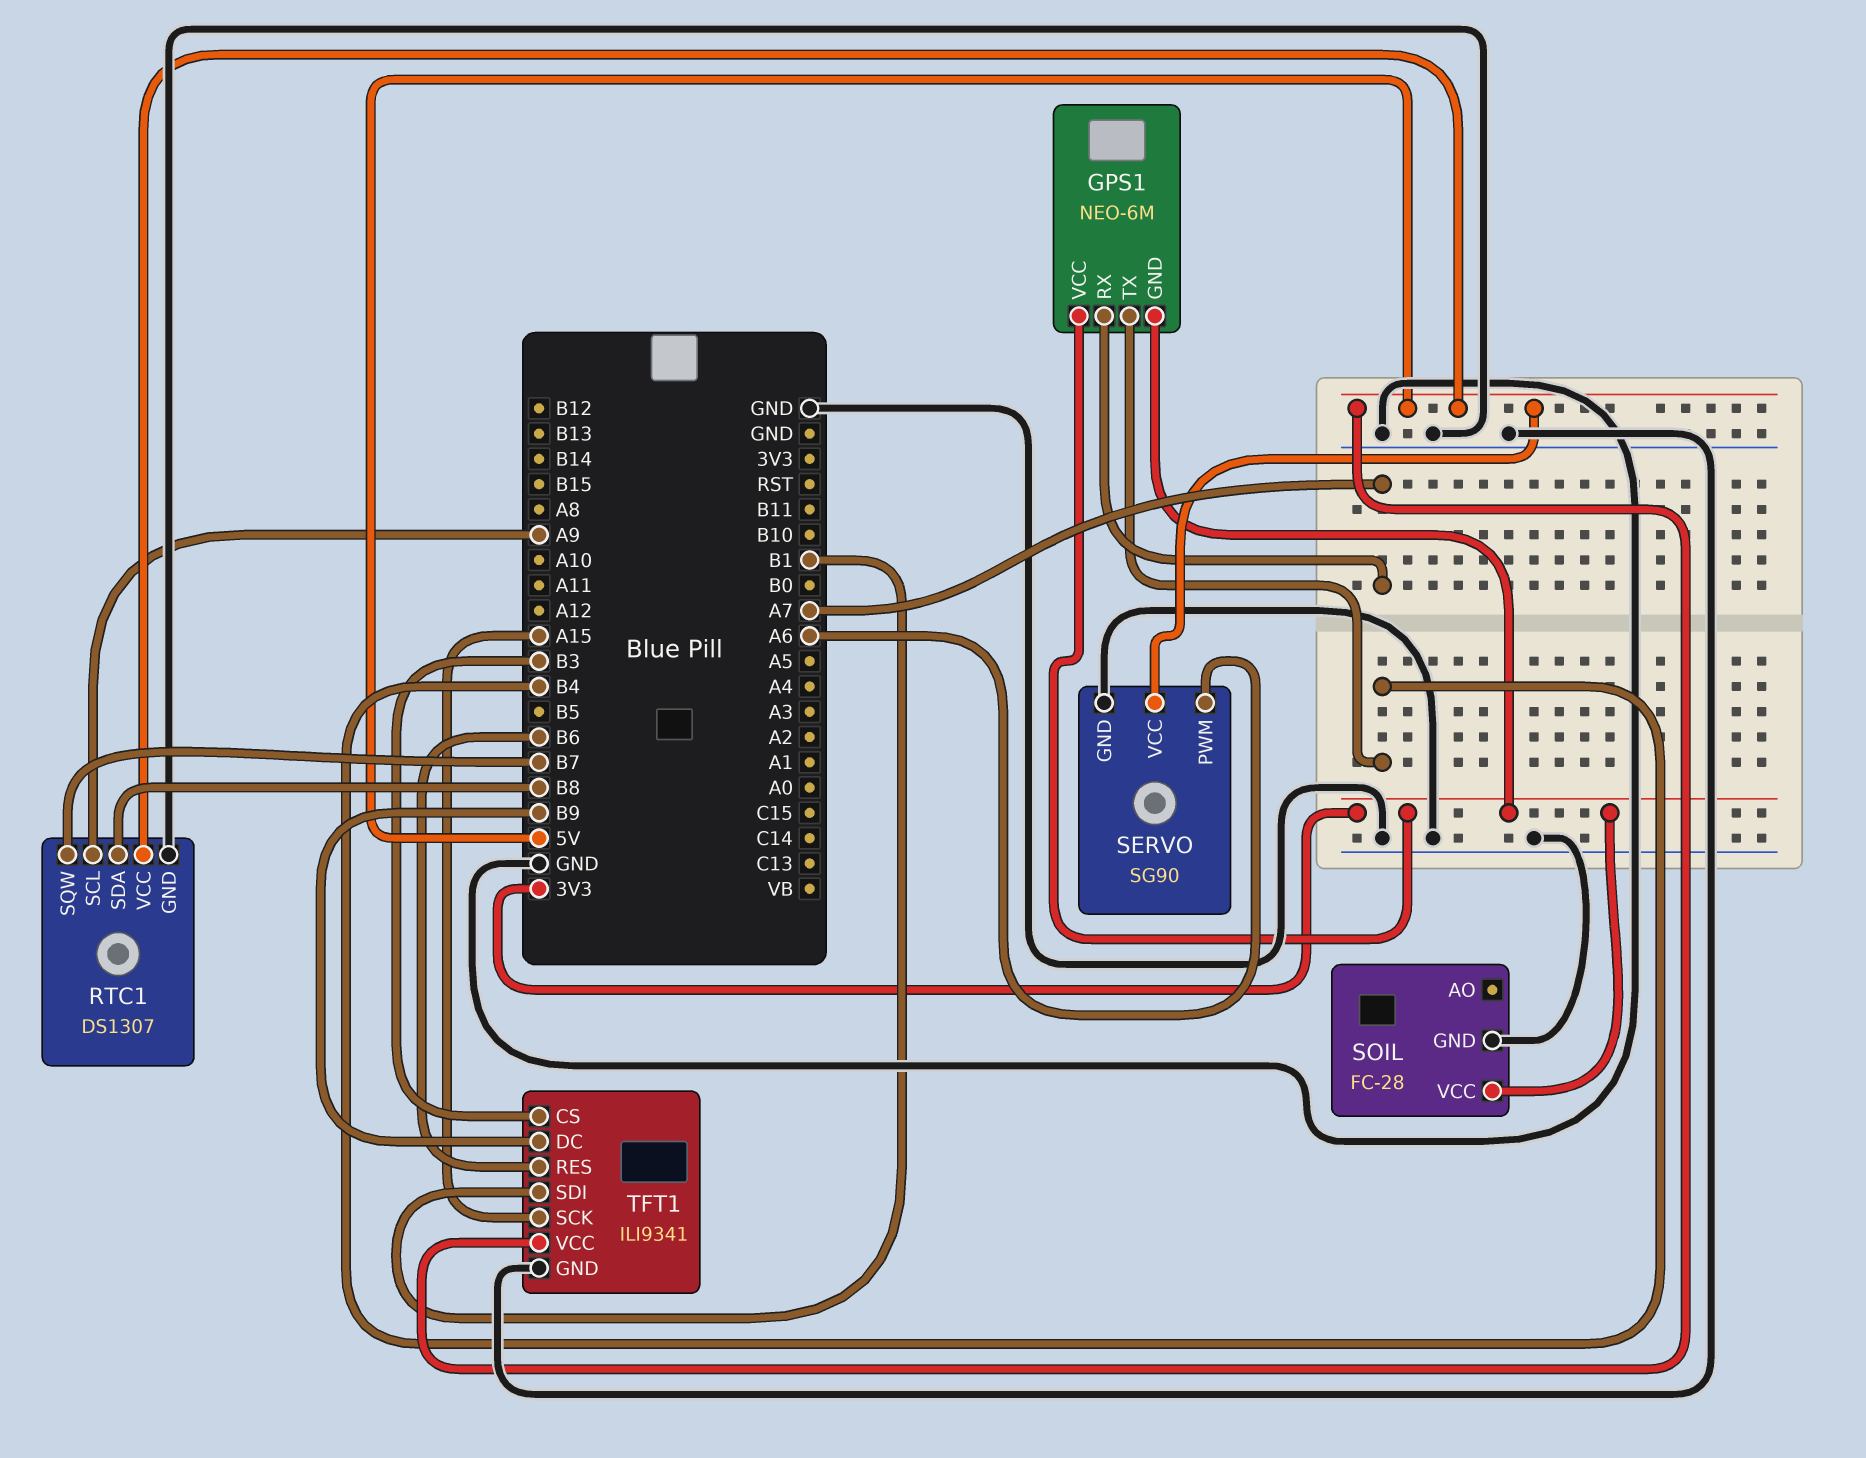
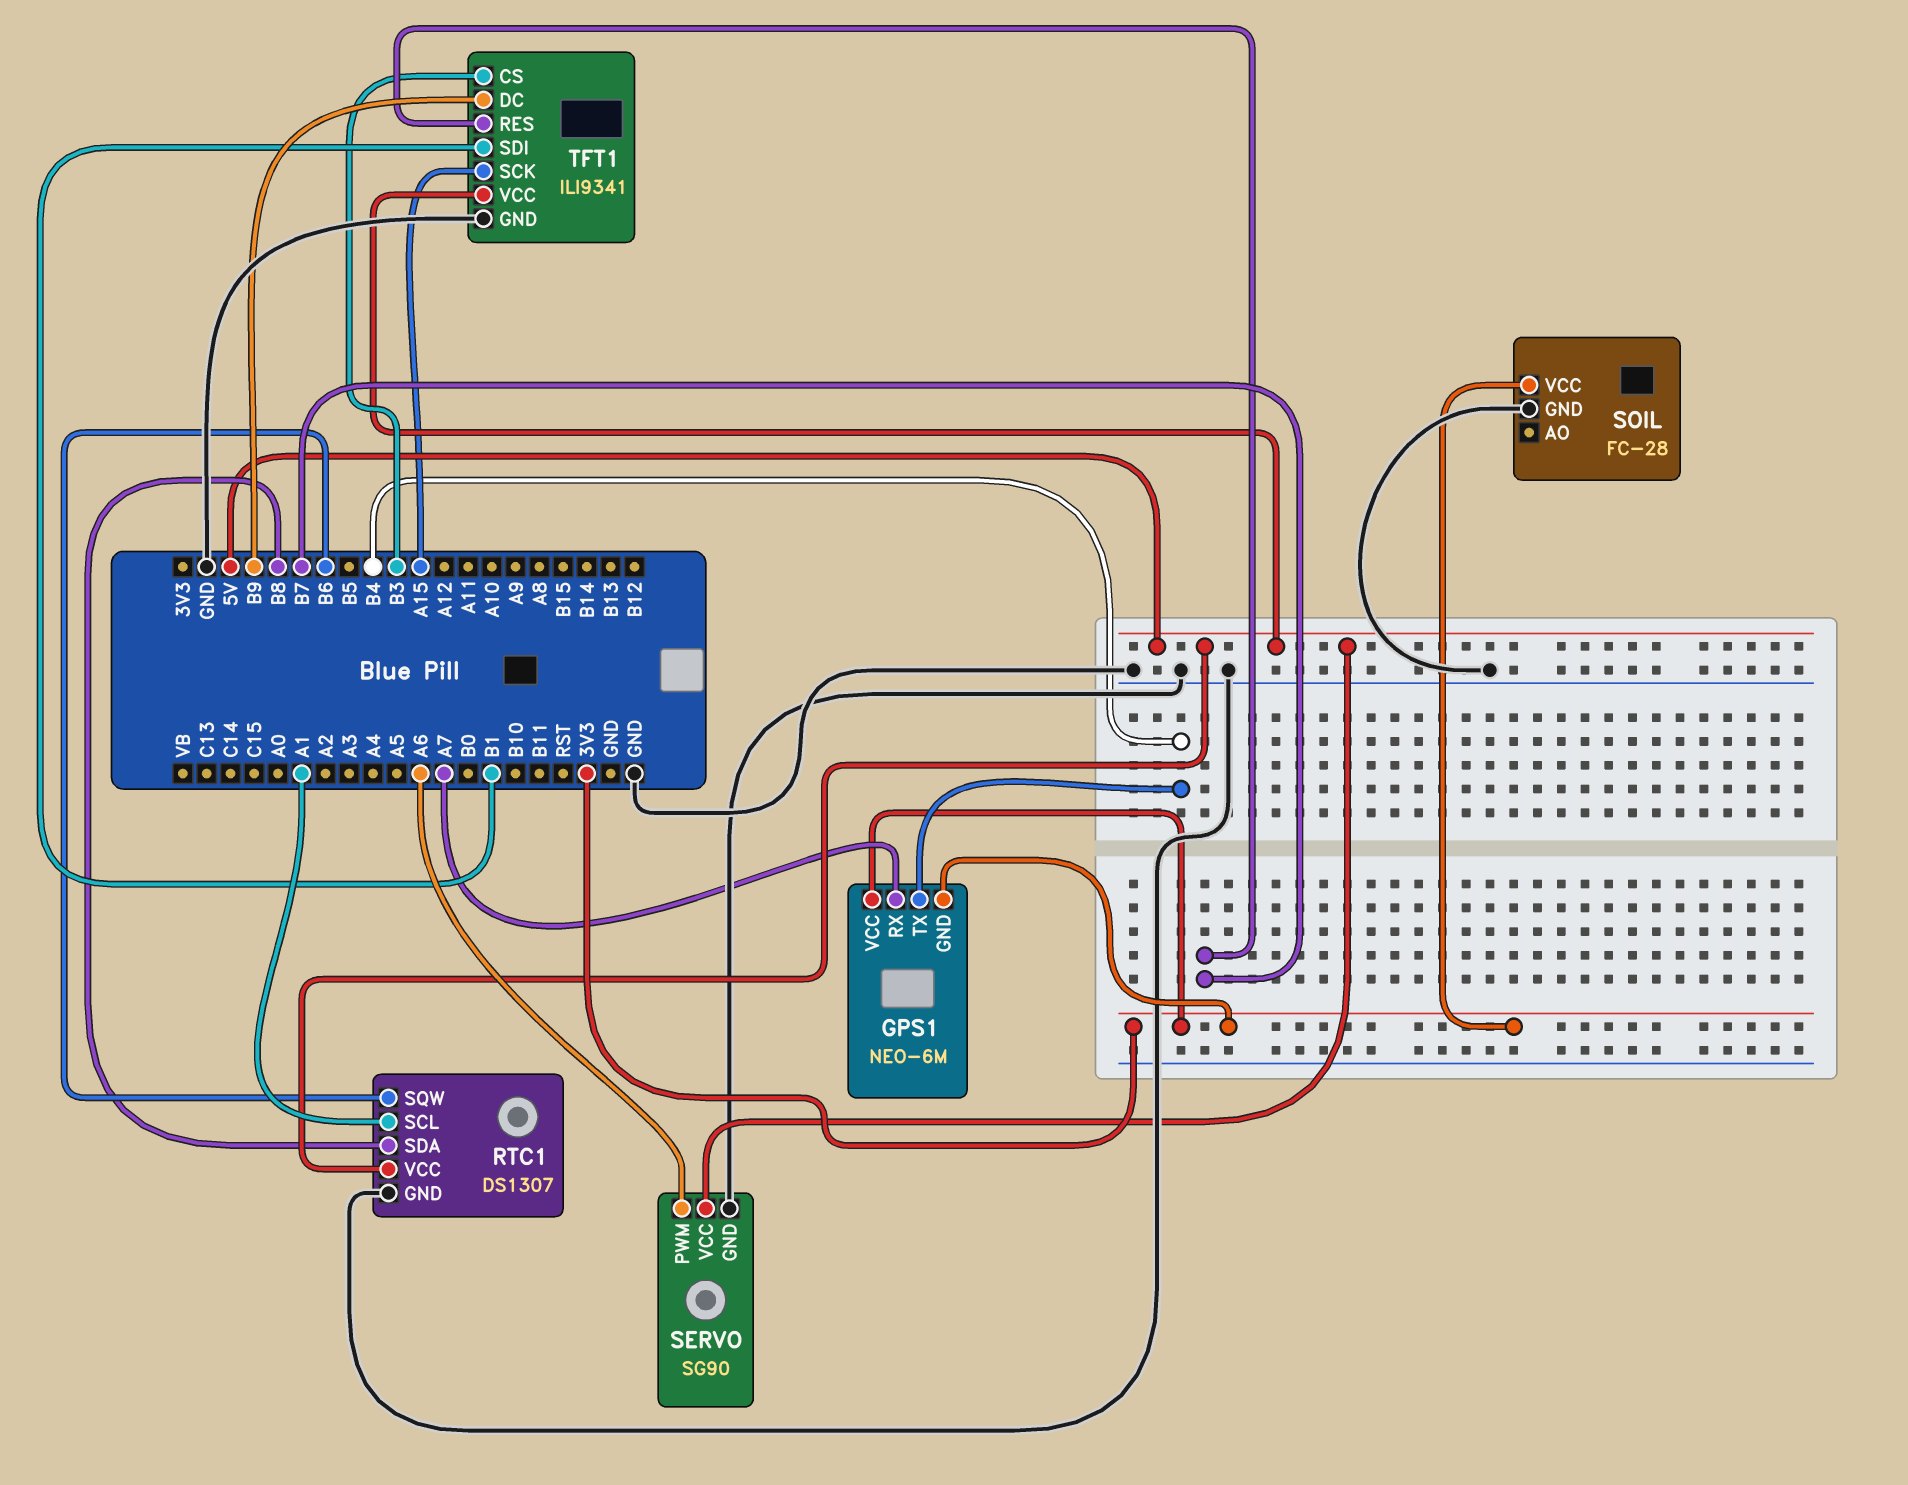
RTC1 pin SCL: A9 -> A1
RTC1 pin SQW: B7 -> B6
TFT1 pin RES: B6 -> B7

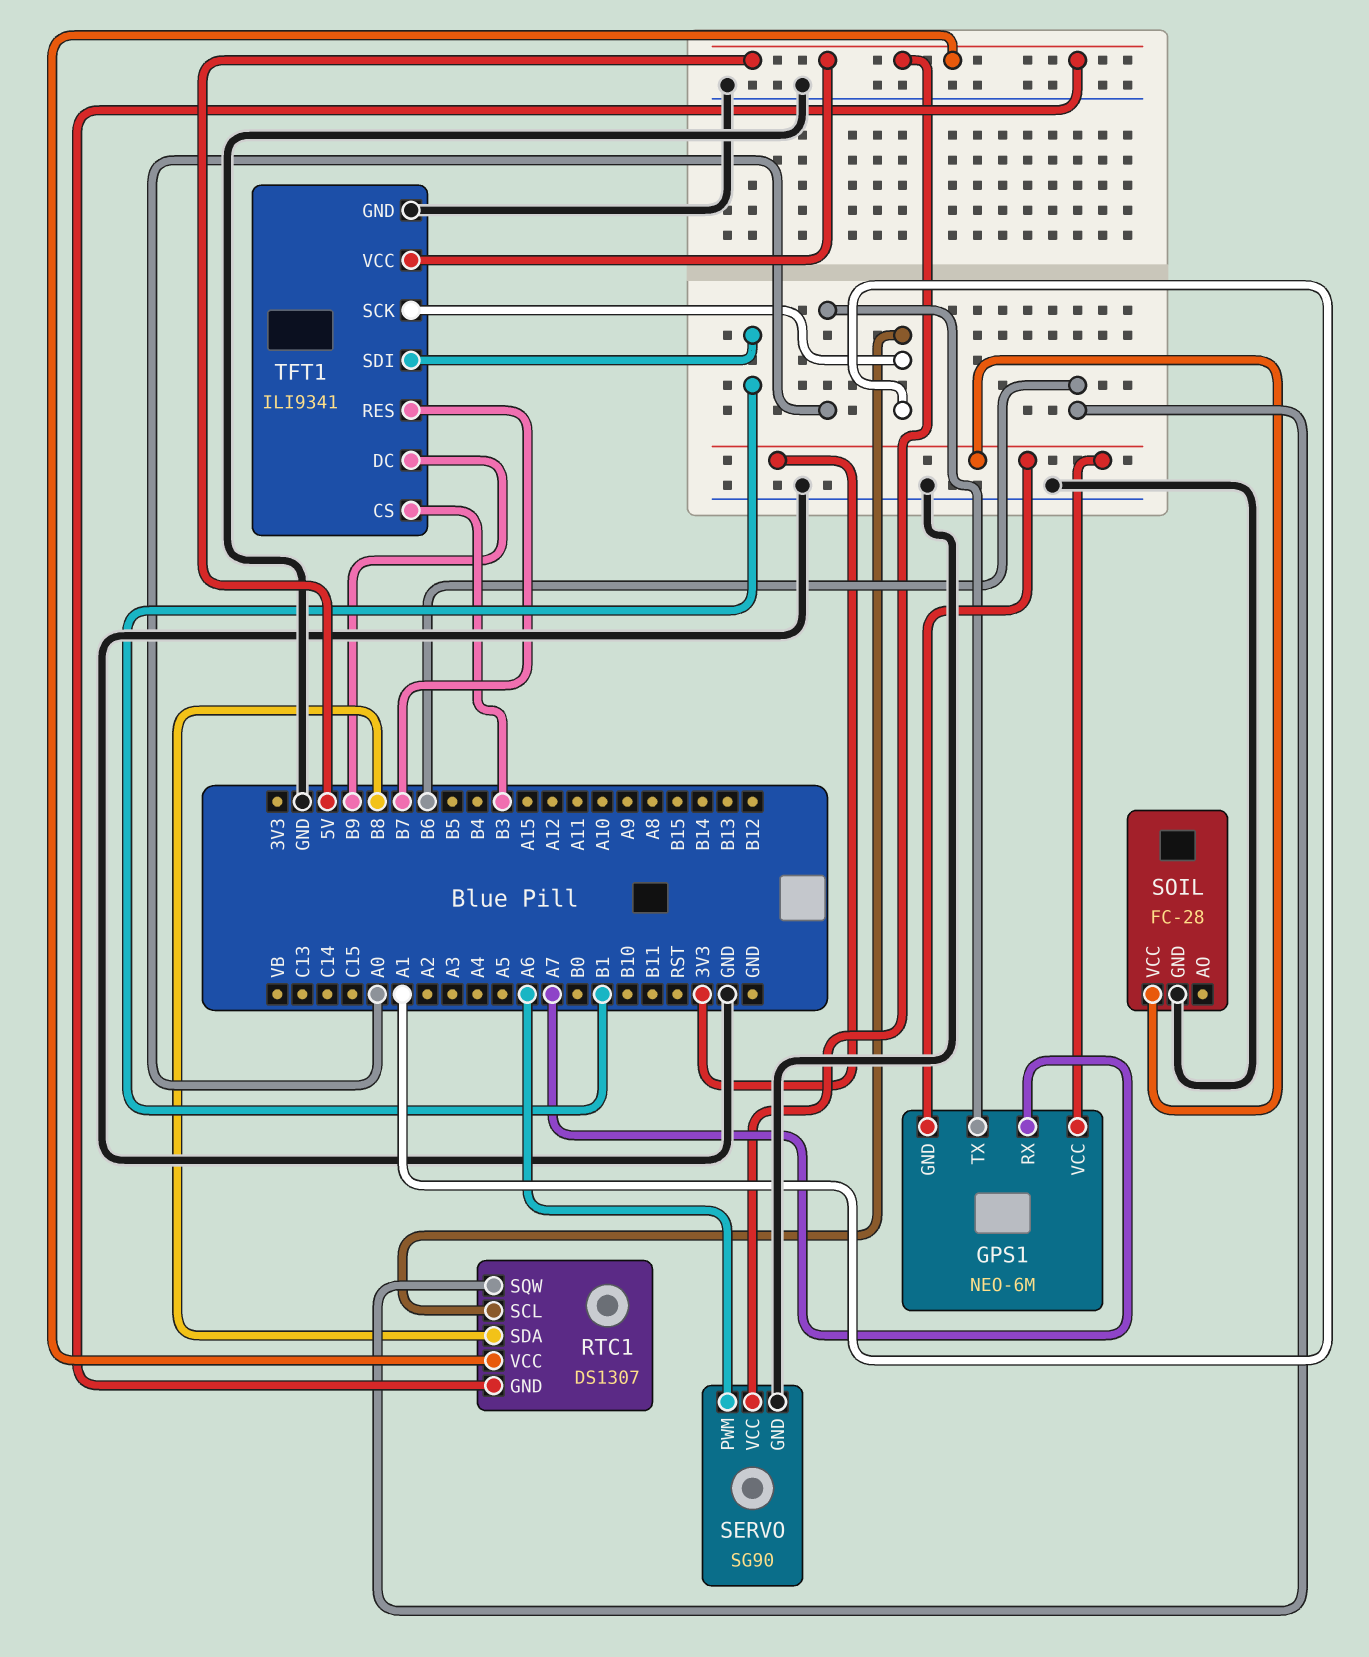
GPS1 pin TX: B4 -> A0
RTC1 pin GND: GND -> 5V
TFT1 pin SCK: A15 -> A1

